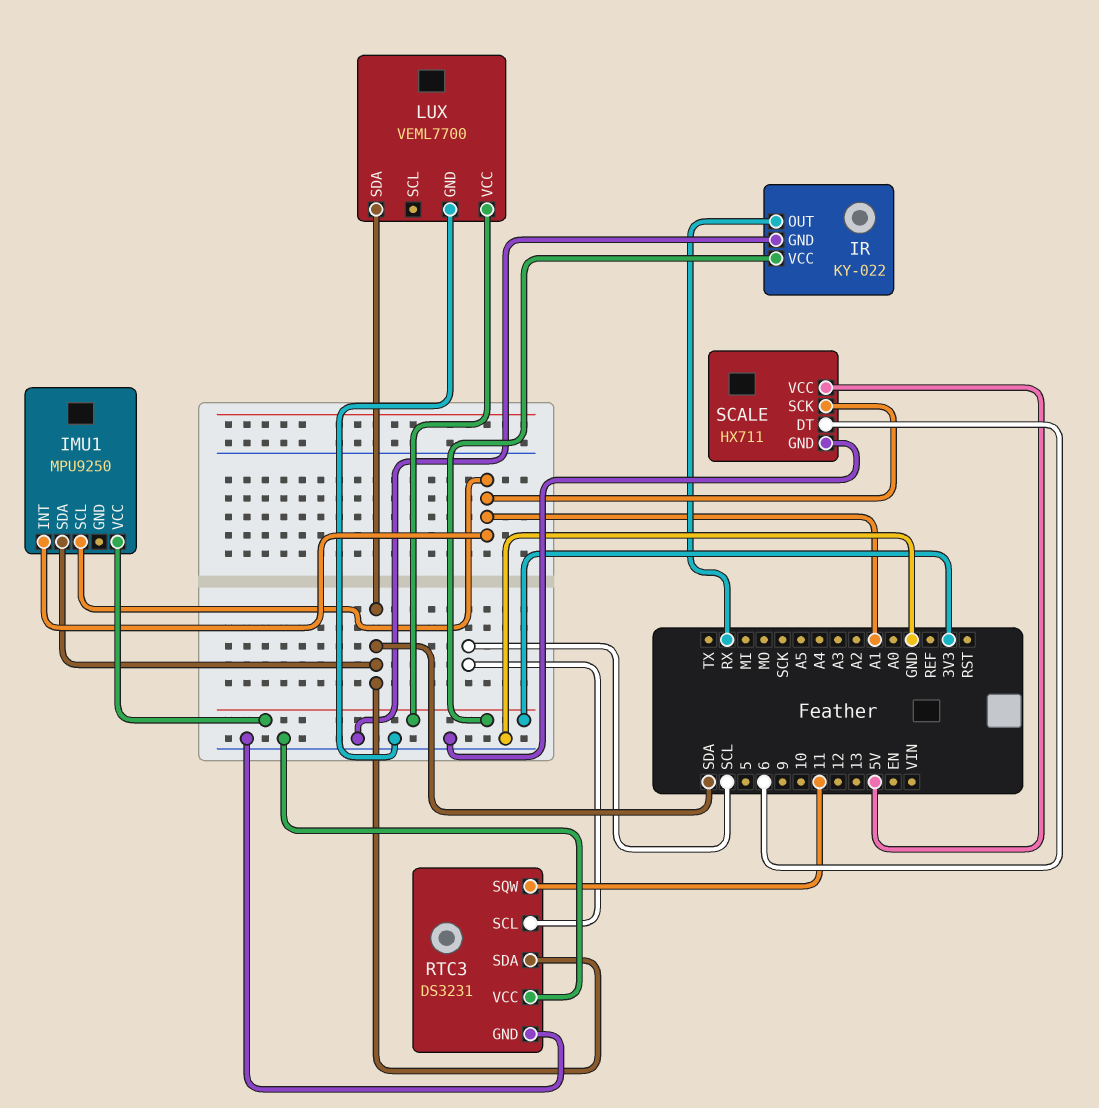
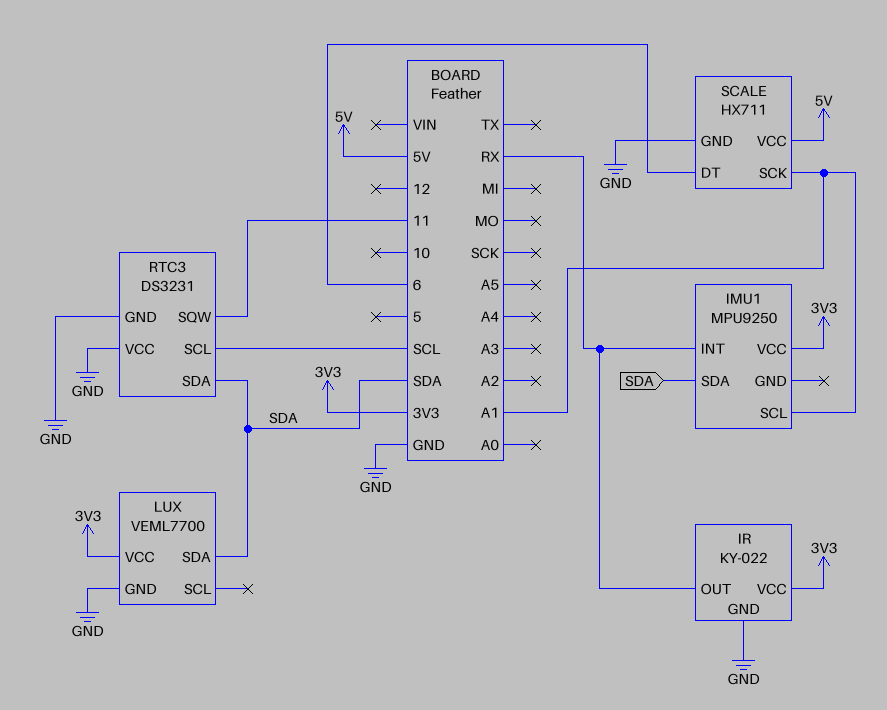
IMU1 pin INT: A1 -> RX

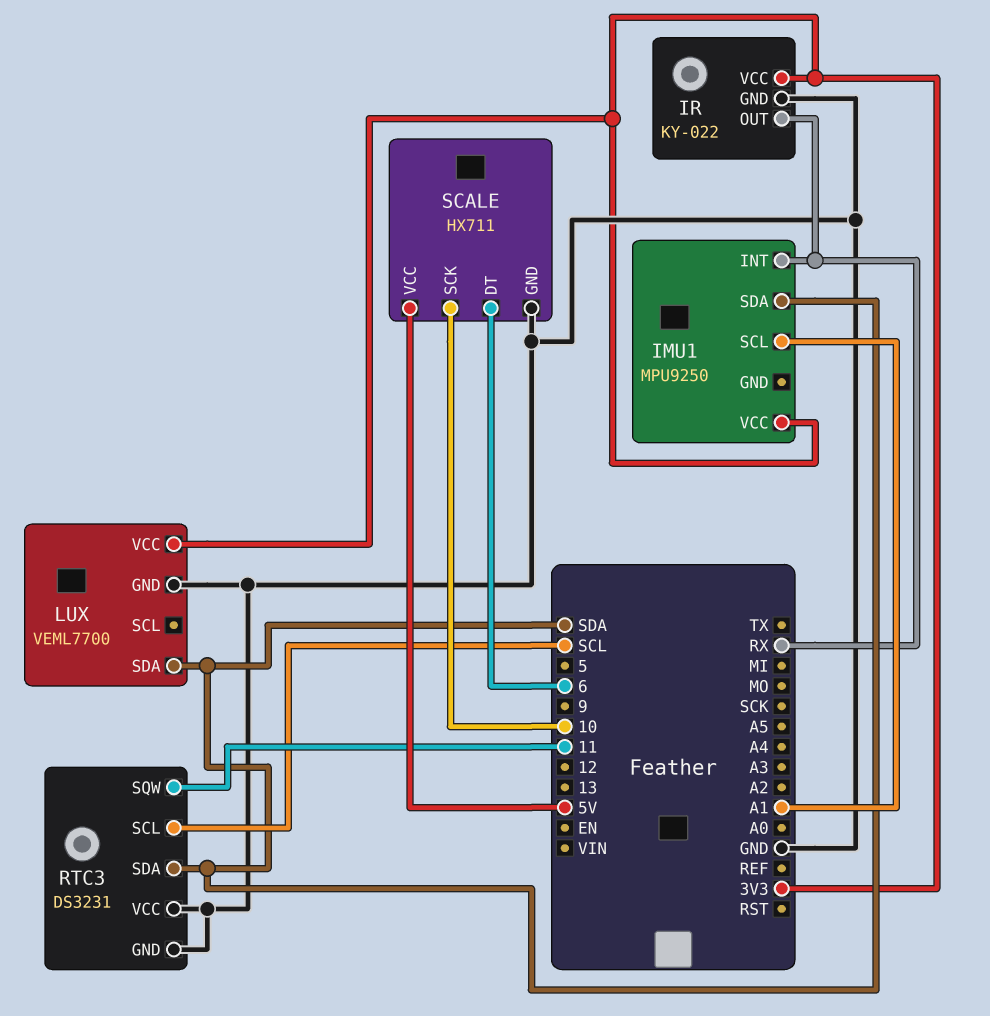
SCALE pin SCK: A1 -> 10

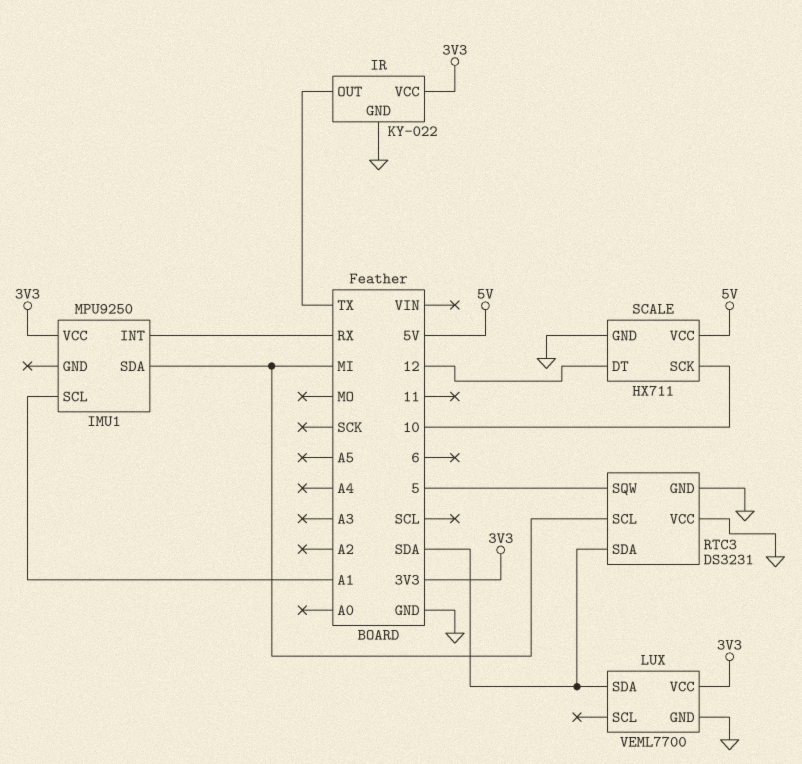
IMU1 pin SDA: SDA -> MI
IR pin OUT: RX -> TX
RTC3 pin SCL: SCL -> MI
RTC3 pin SQW: 11 -> 5
SCALE pin DT: 6 -> 12

